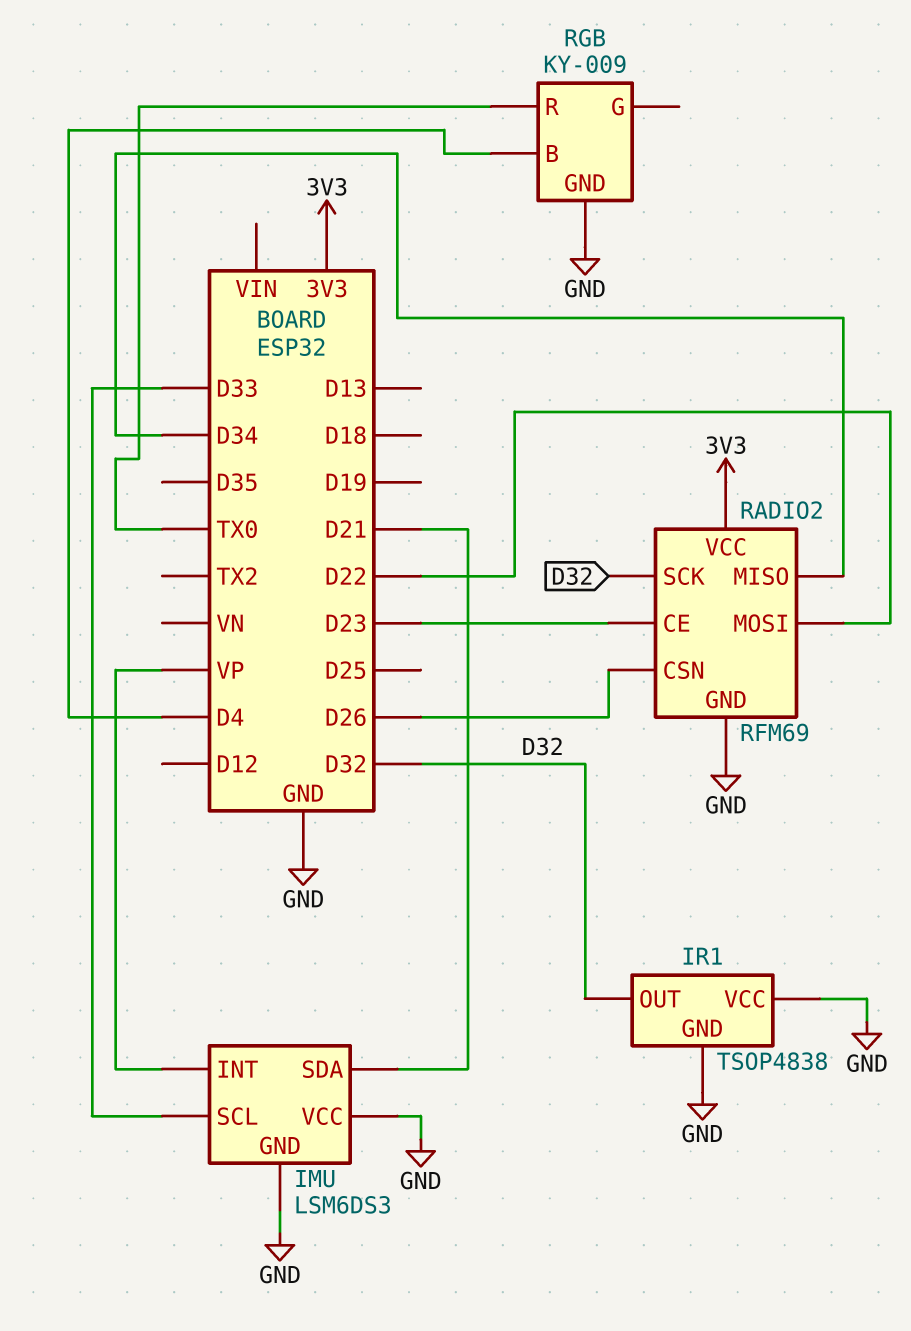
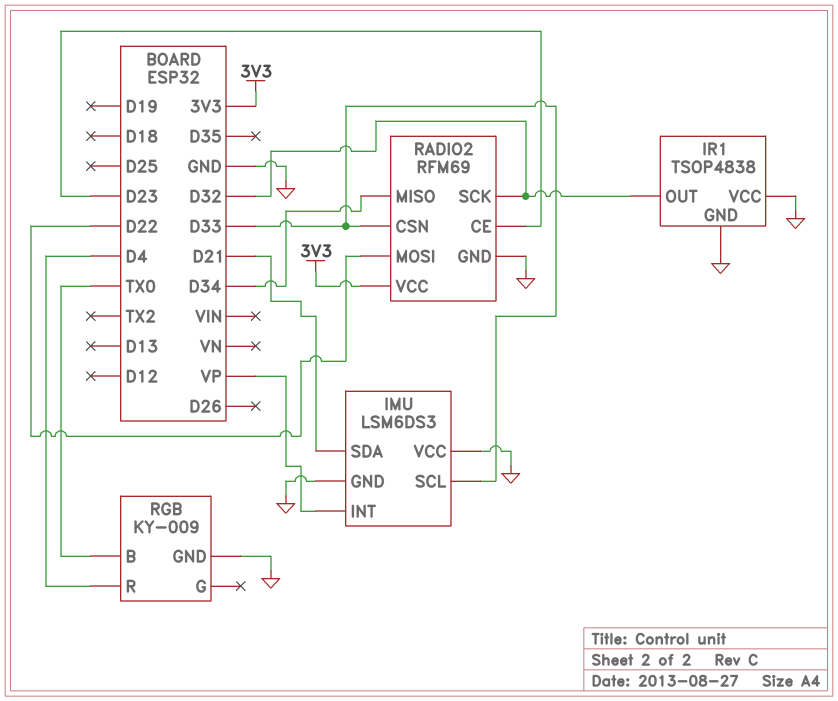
RADIO2 pin CSN: D26 -> D33
RGB pin B: D4 -> TX0
RGB pin R: TX0 -> D4

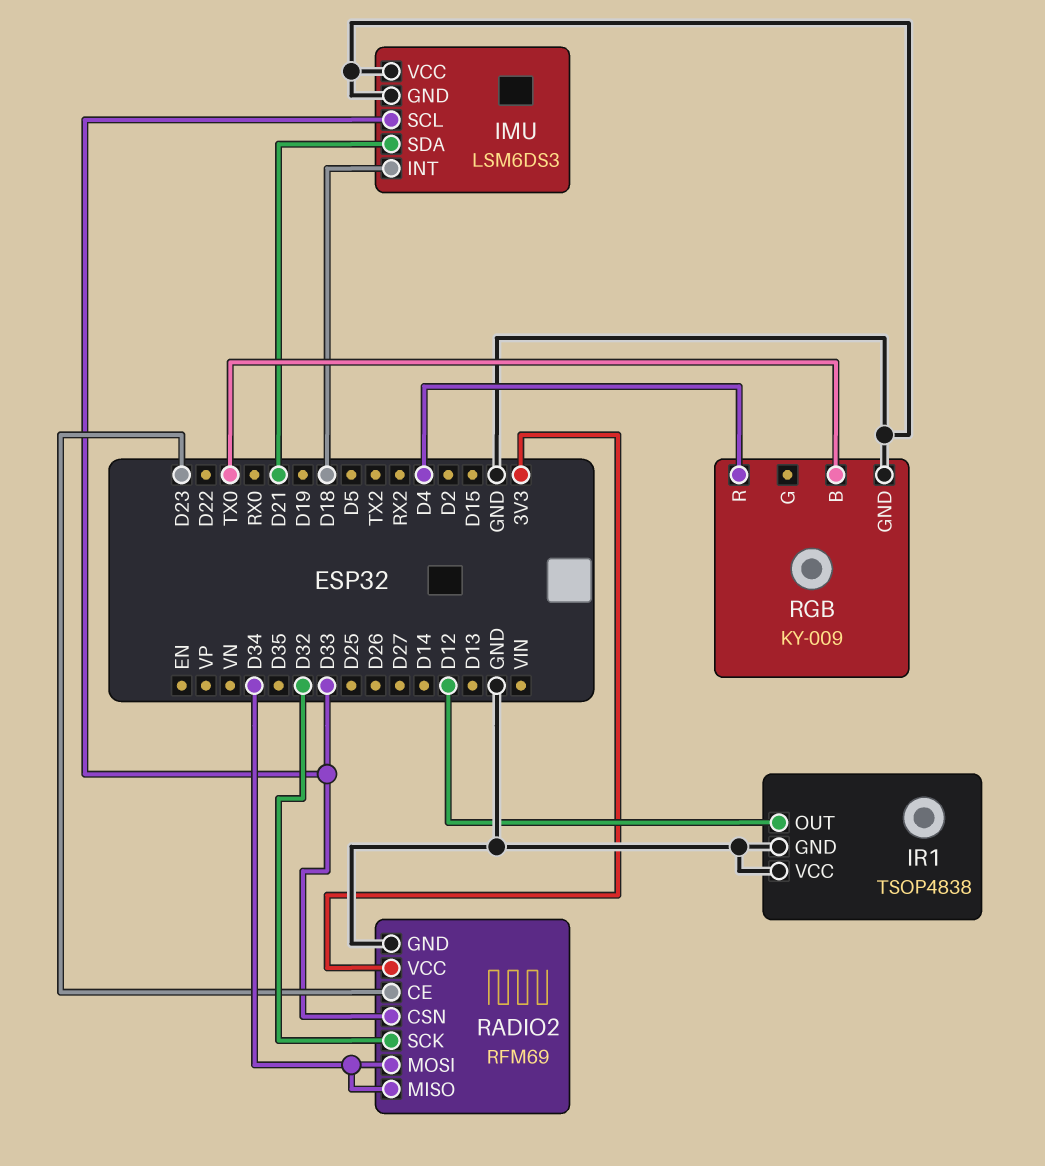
IMU pin INT: VP -> D18
IR1 pin OUT: D32 -> D12
RADIO2 pin MOSI: D22 -> D34

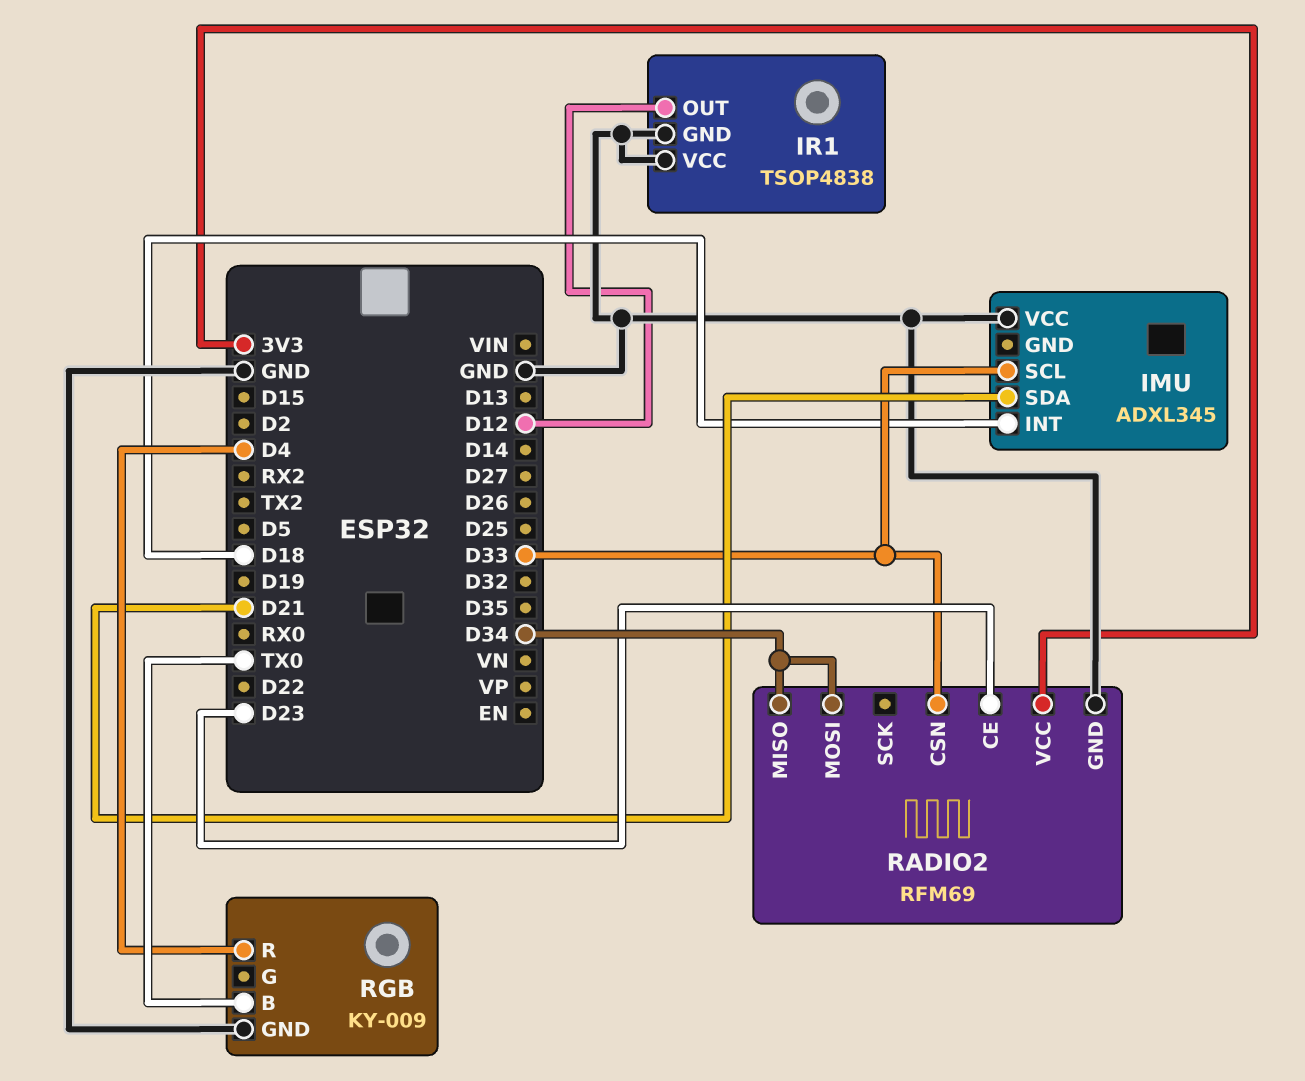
IMU: LSM6DS3 -> ADXL345
IMU pin GND: GND -> none
RADIO2 pin SCK: D32 -> none

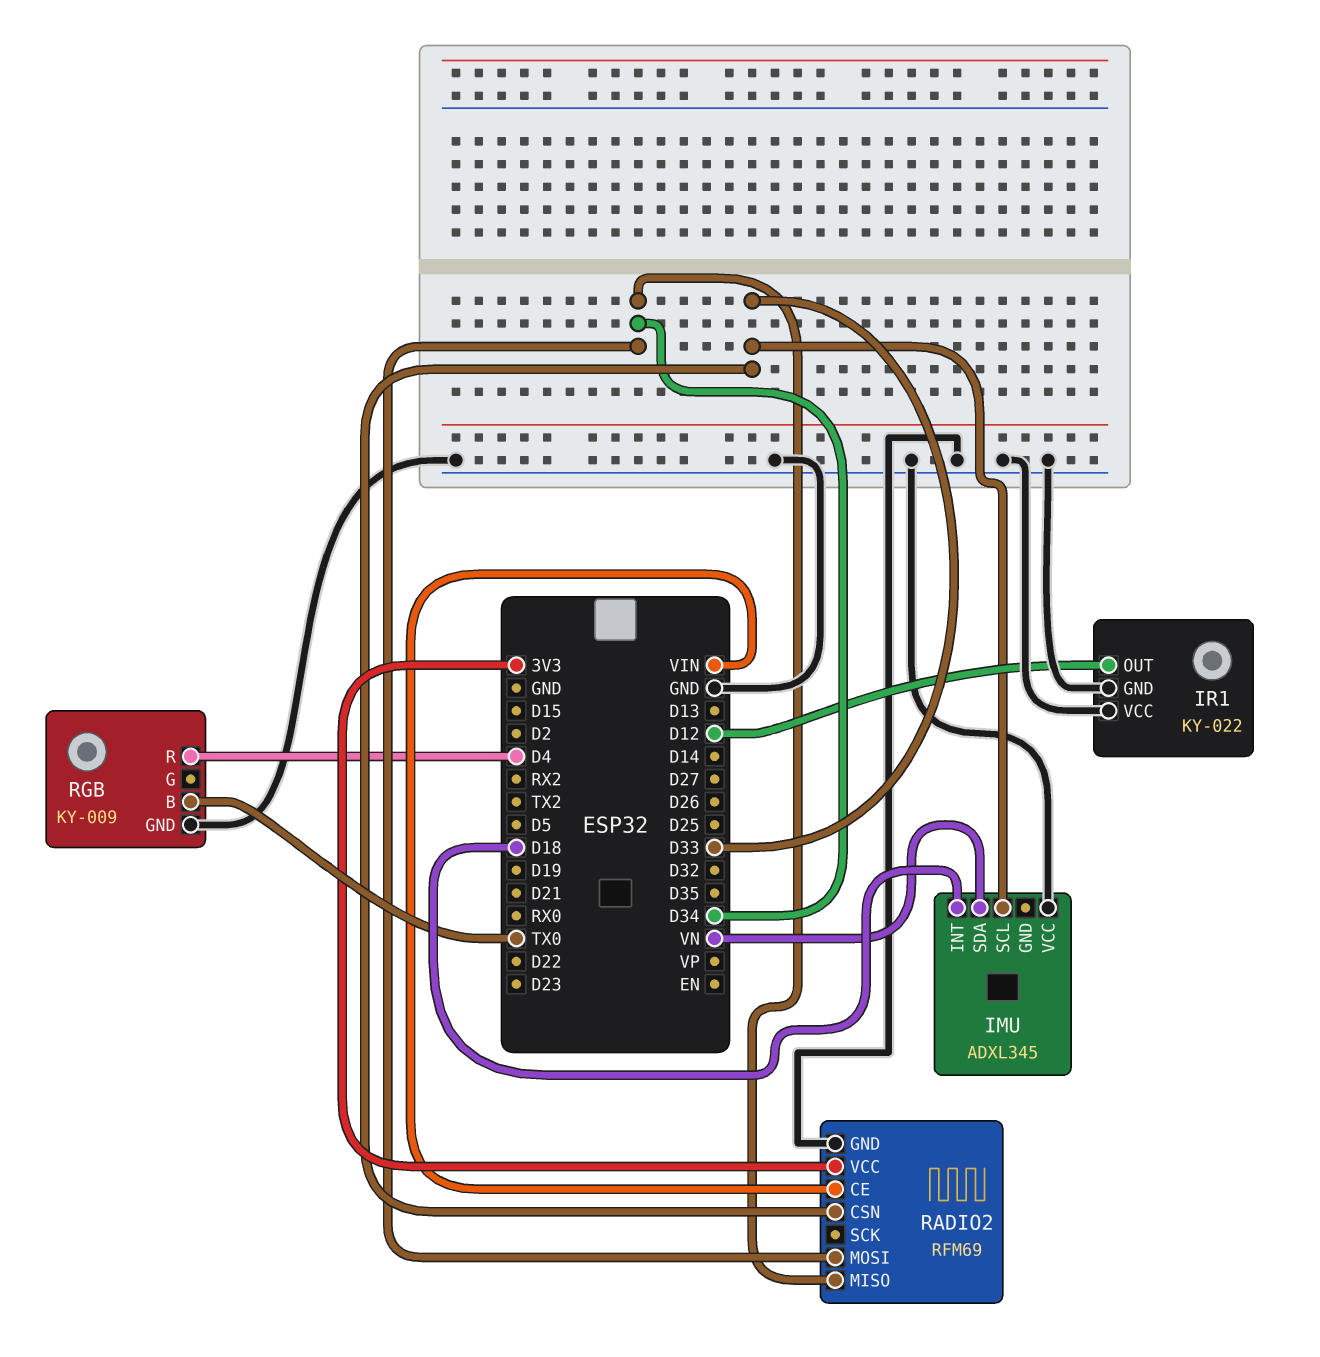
IMU pin SDA: D21 -> VN
IR1: TSOP4838 -> KY-022
RADIO2 pin CE: D23 -> VIN

